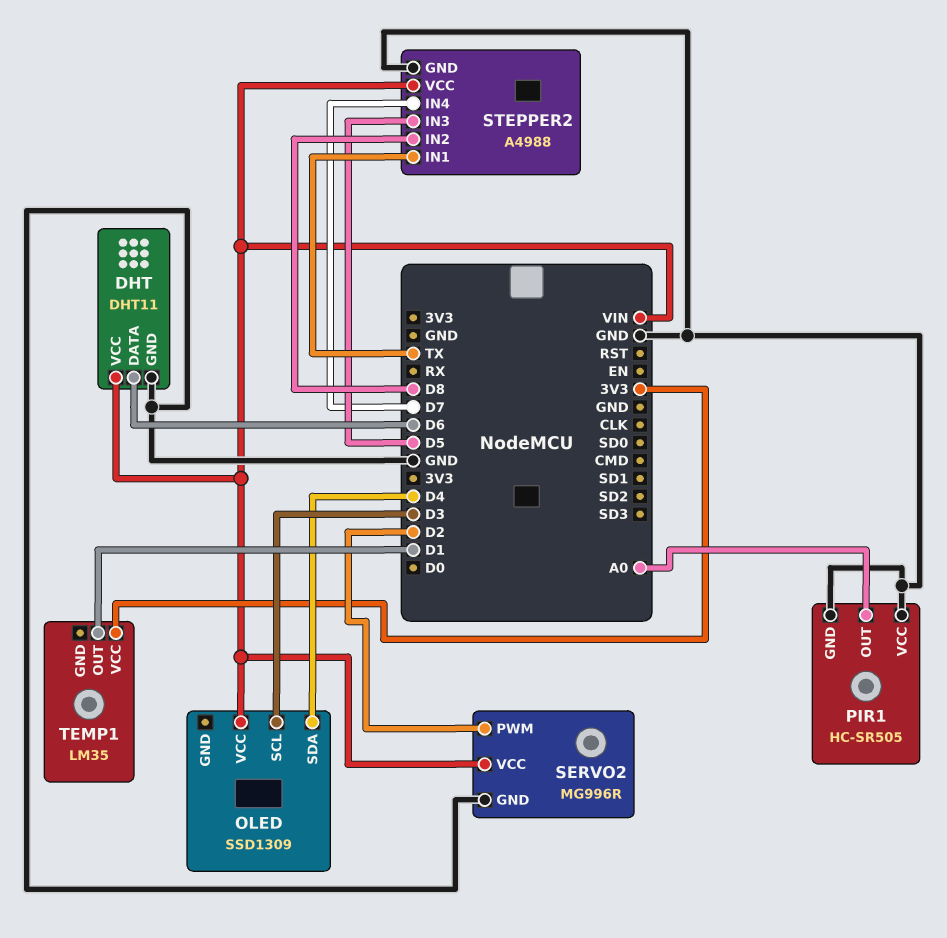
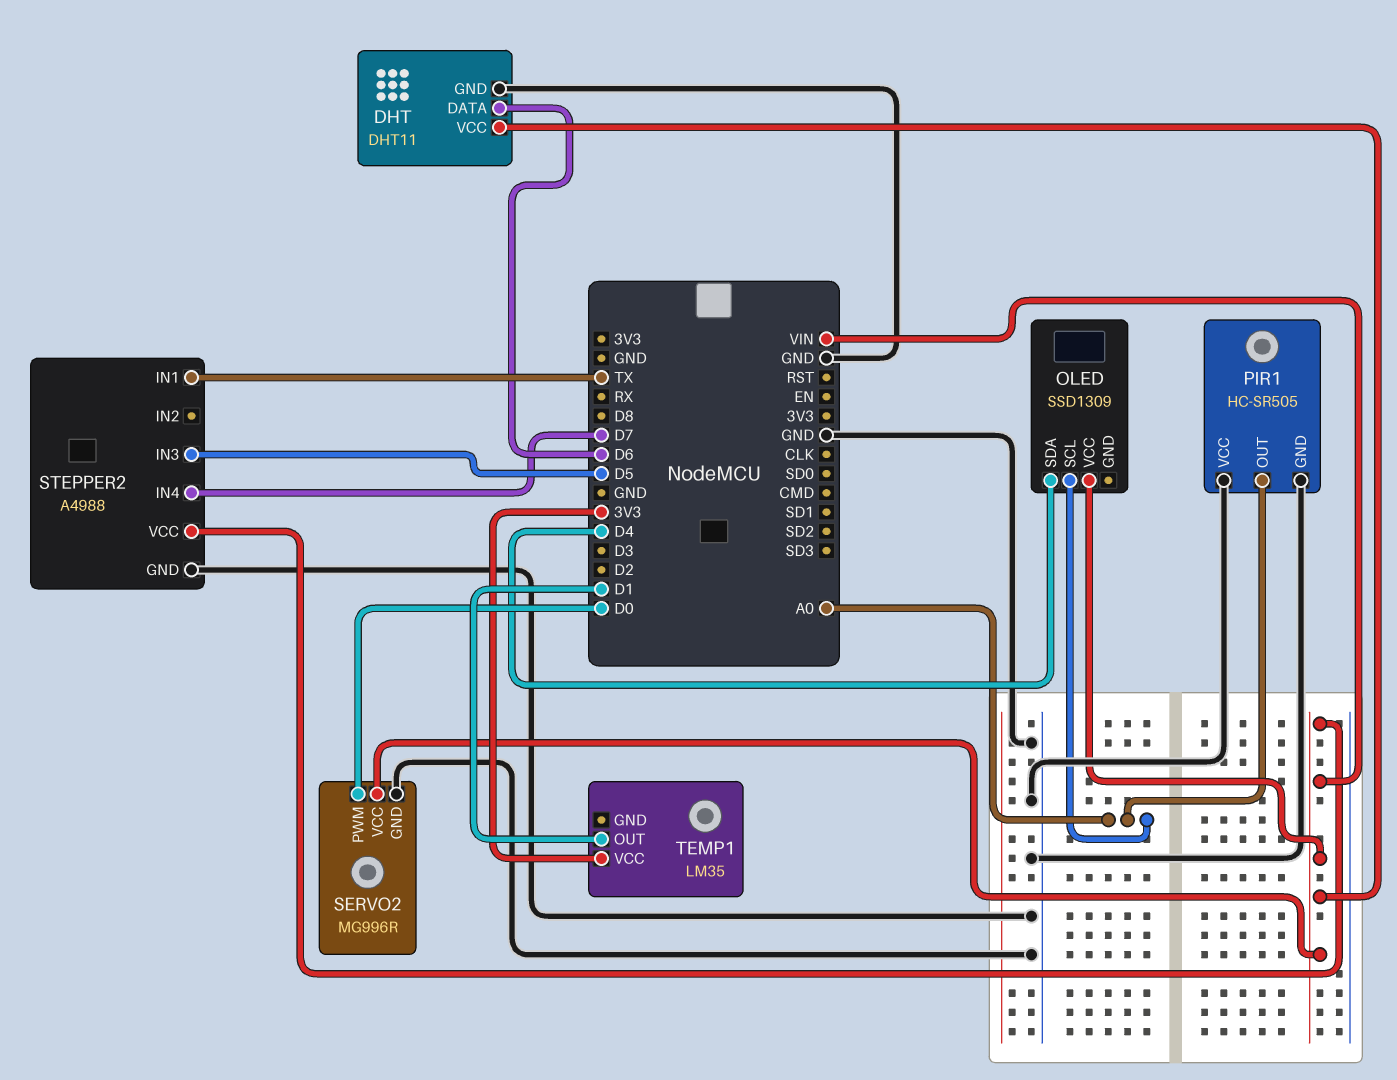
OLED pin SCL: D3 -> A0
SERVO2 pin PWM: D2 -> D0
STEPPER2 pin IN2: D8 -> none

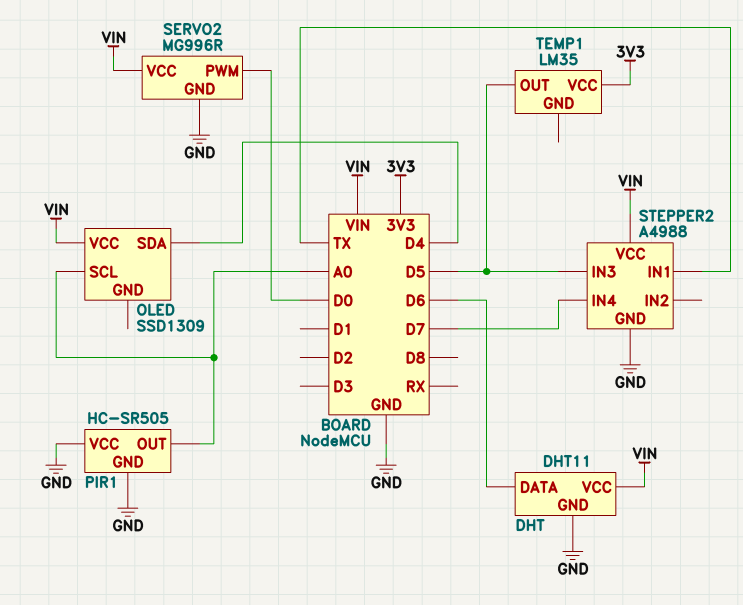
TEMP1 pin OUT: D1 -> D5

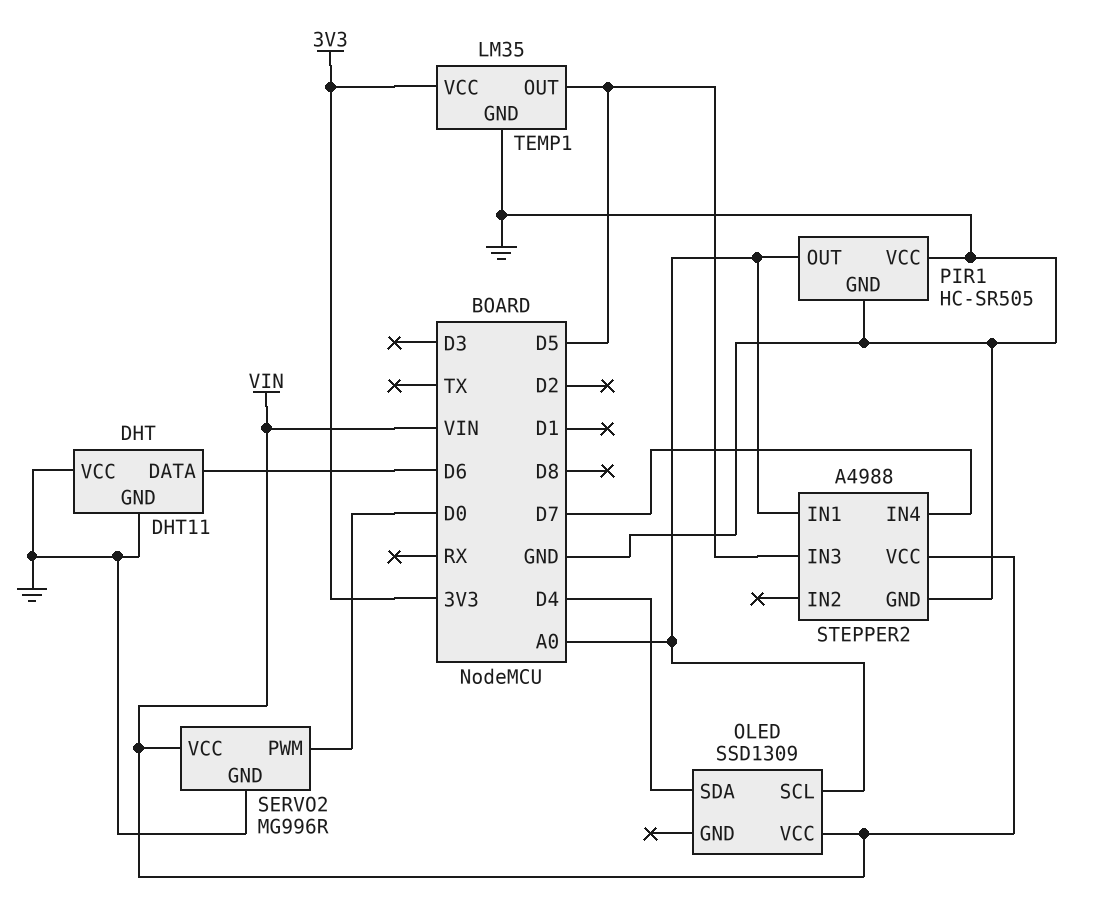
DHT pin VCC: VIN -> GND
STEPPER2 pin IN1: TX -> A0
TEMP1 pin GND: none -> GND

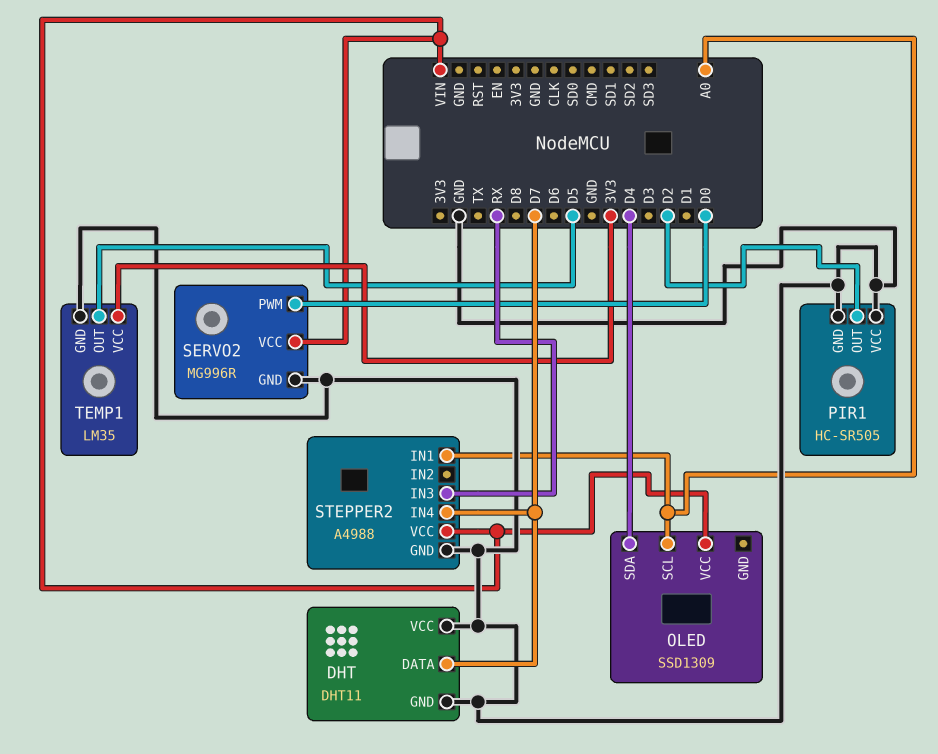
DHT pin DATA: D6 -> D7
PIR1 pin OUT: A0 -> D2
STEPPER2 pin IN3: D5 -> RX

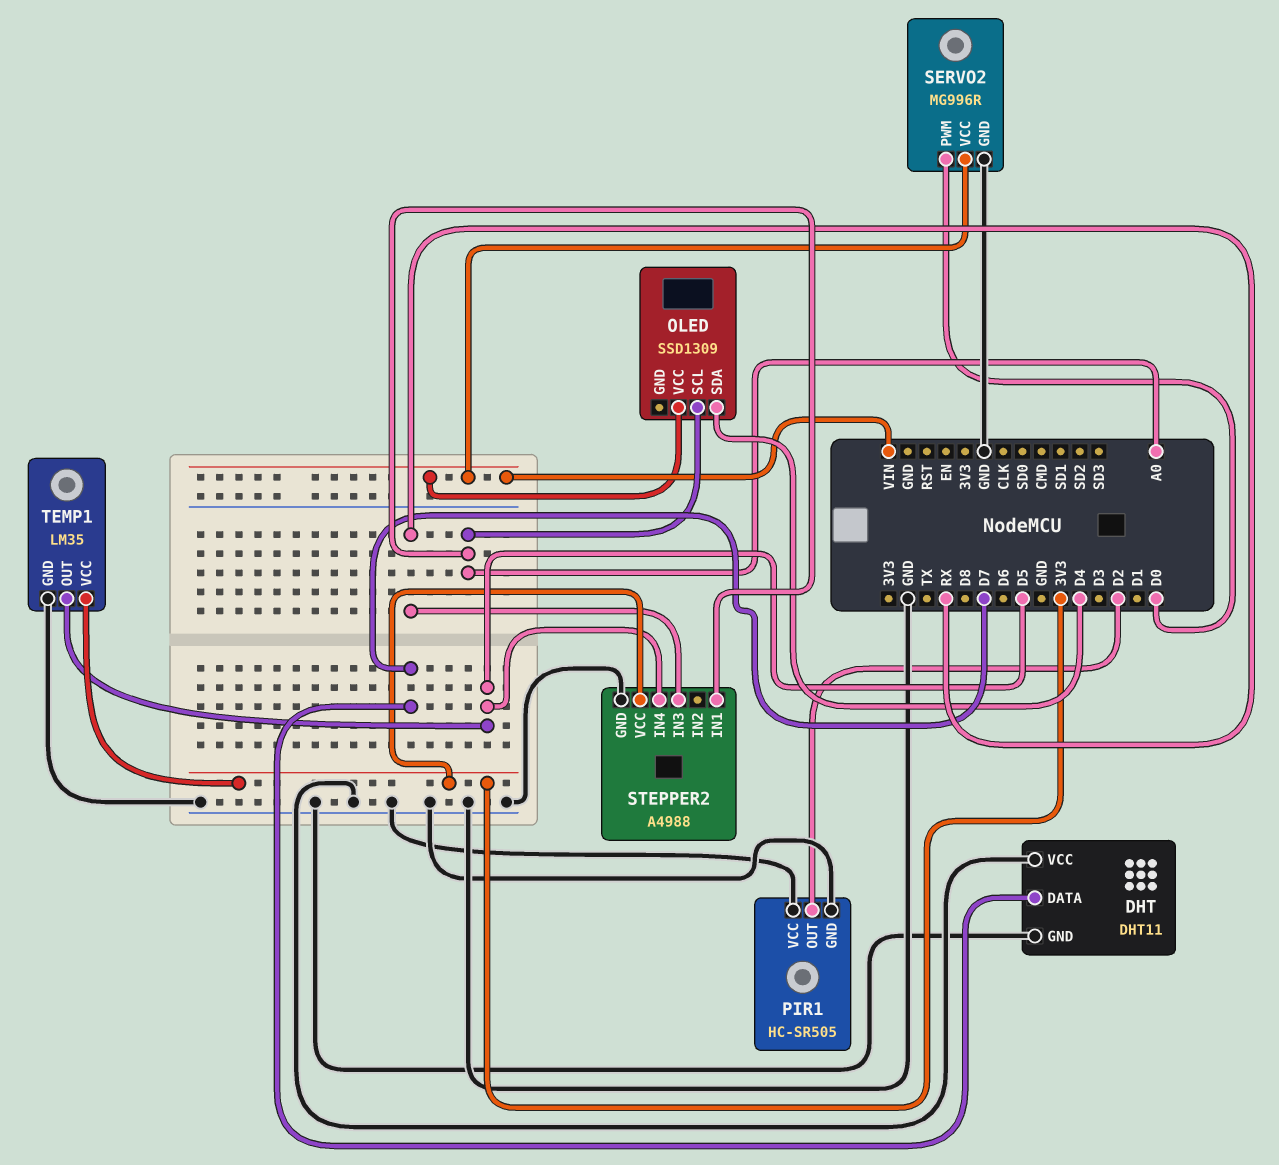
STEPPER2 pin IN4: D7 -> D5
STEPPER2 pin VCC: VIN -> 3V3

